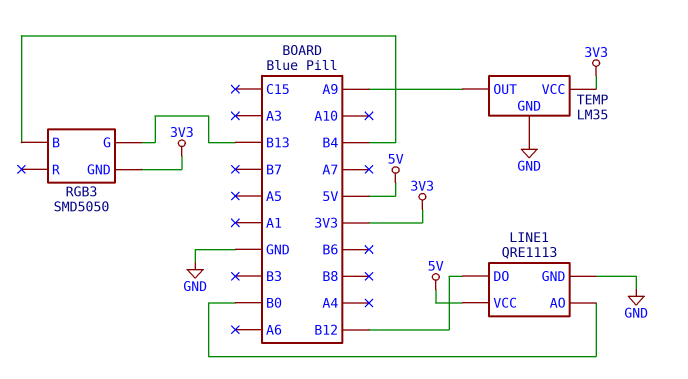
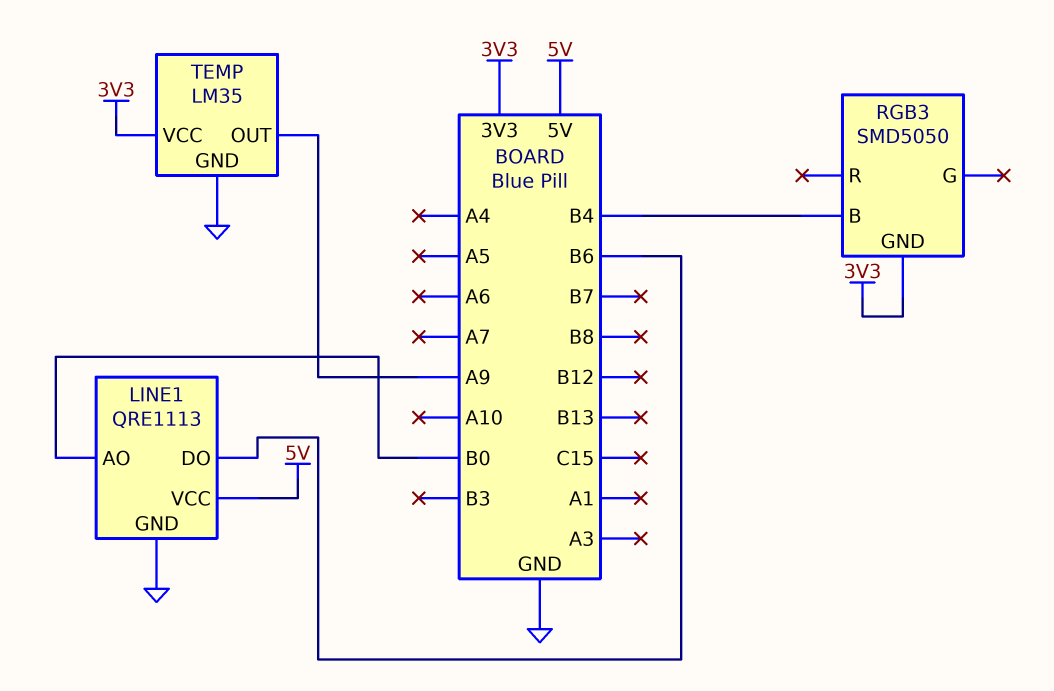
LINE1 pin DO: B12 -> B6
RGB3 pin G: B13 -> none

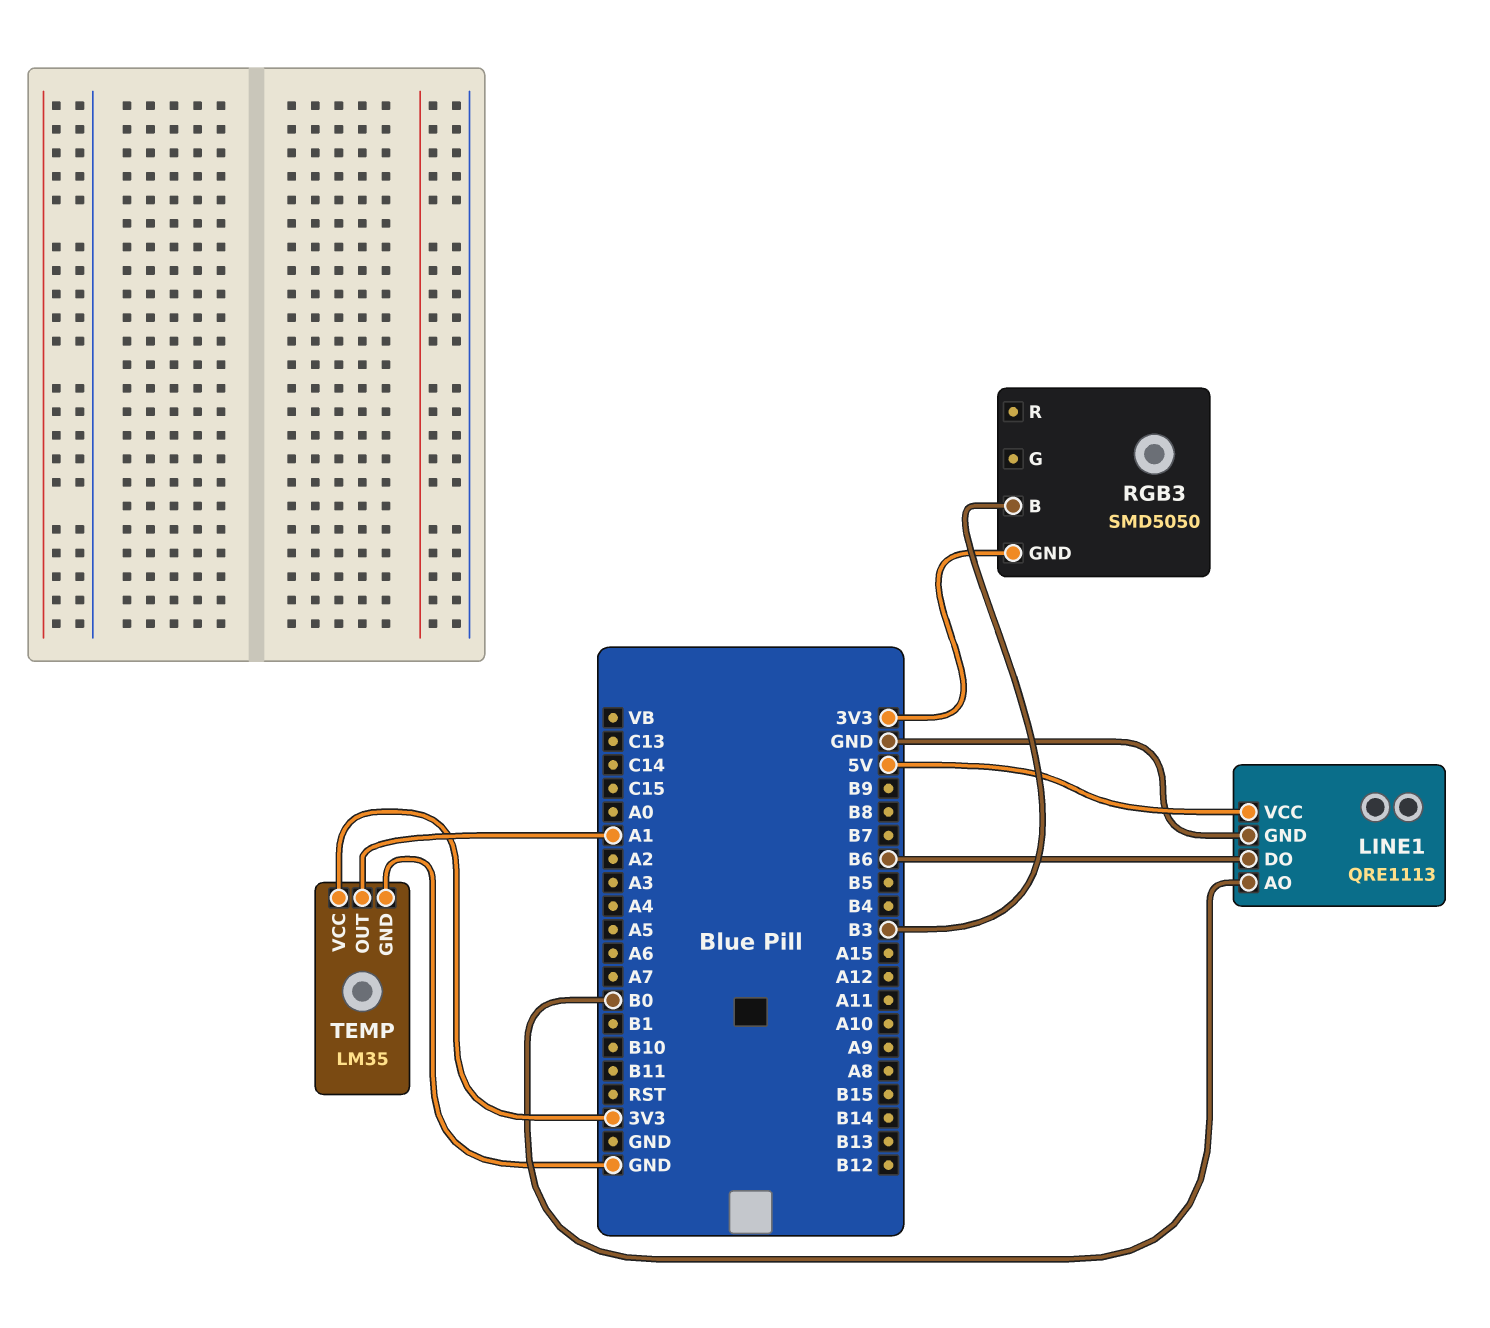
RGB3 pin B: B4 -> B3
TEMP pin OUT: A9 -> A1

